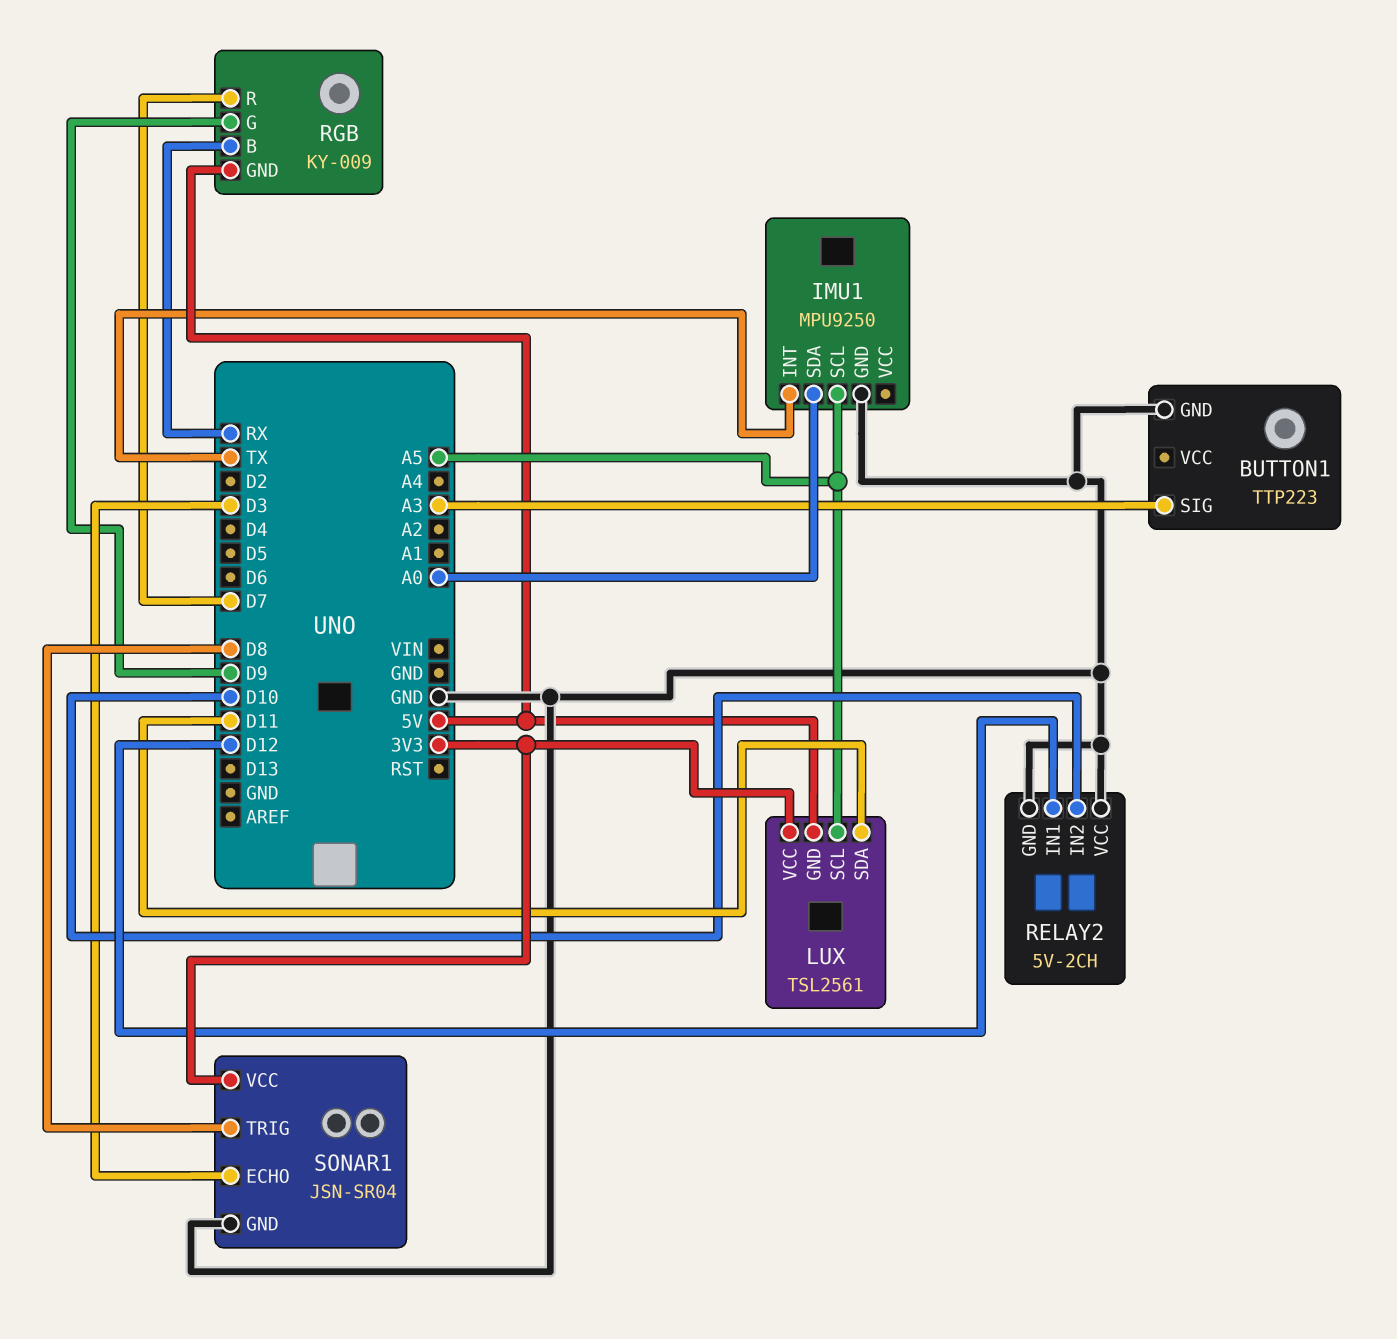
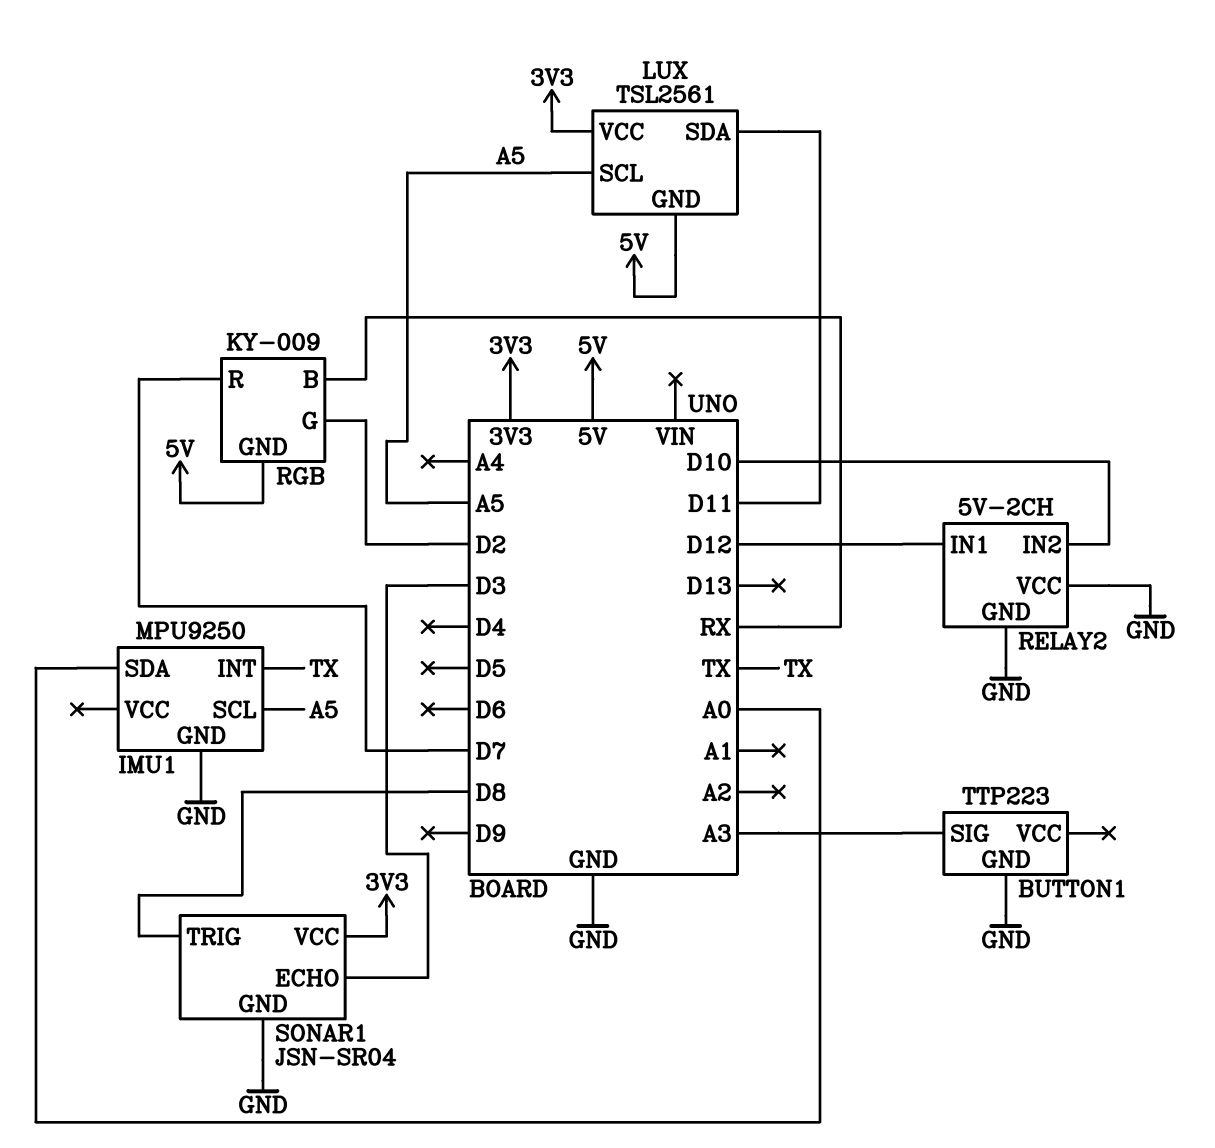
RGB pin G: D9 -> D2

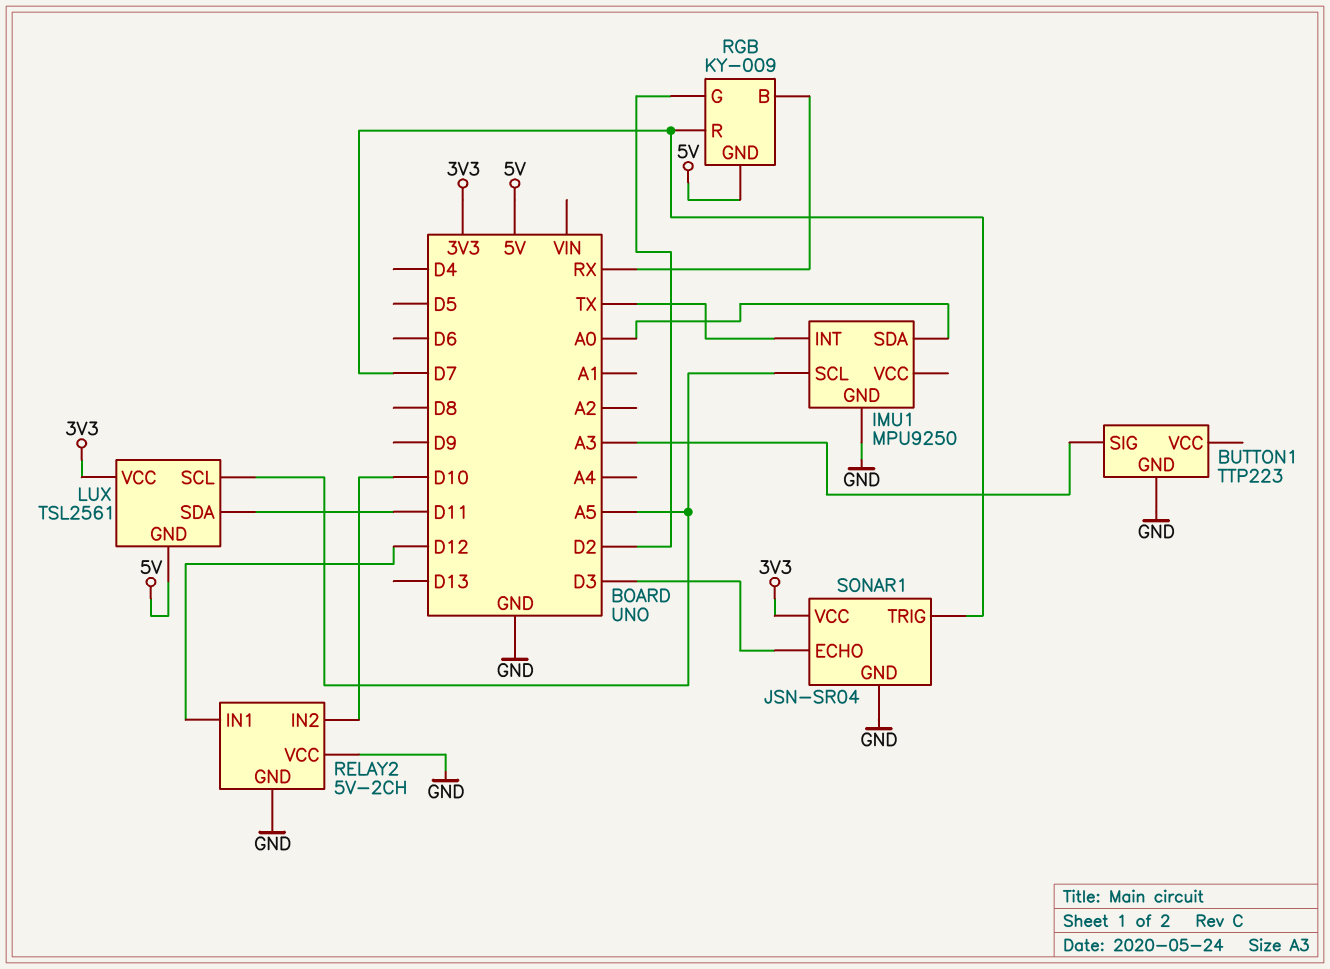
SONAR1 pin TRIG: D8 -> D7

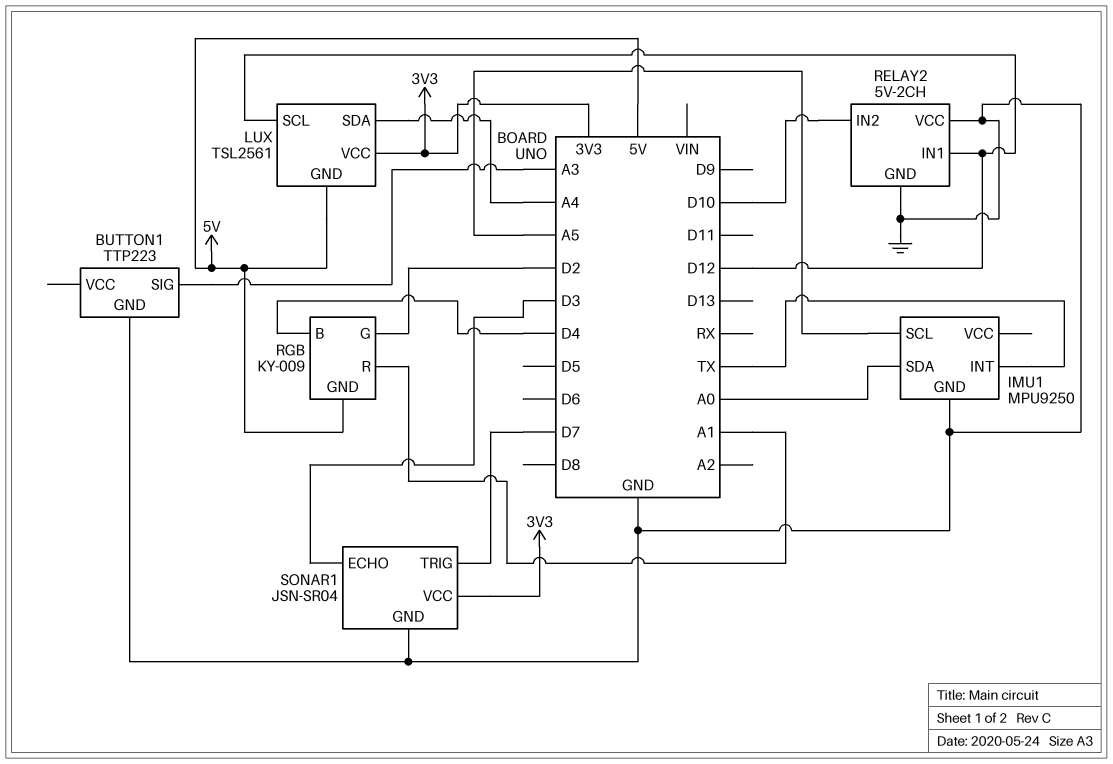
LUX pin SCL: A5 -> D12
LUX pin SDA: D11 -> A4
RGB pin B: RX -> D4
RGB pin R: D7 -> A1

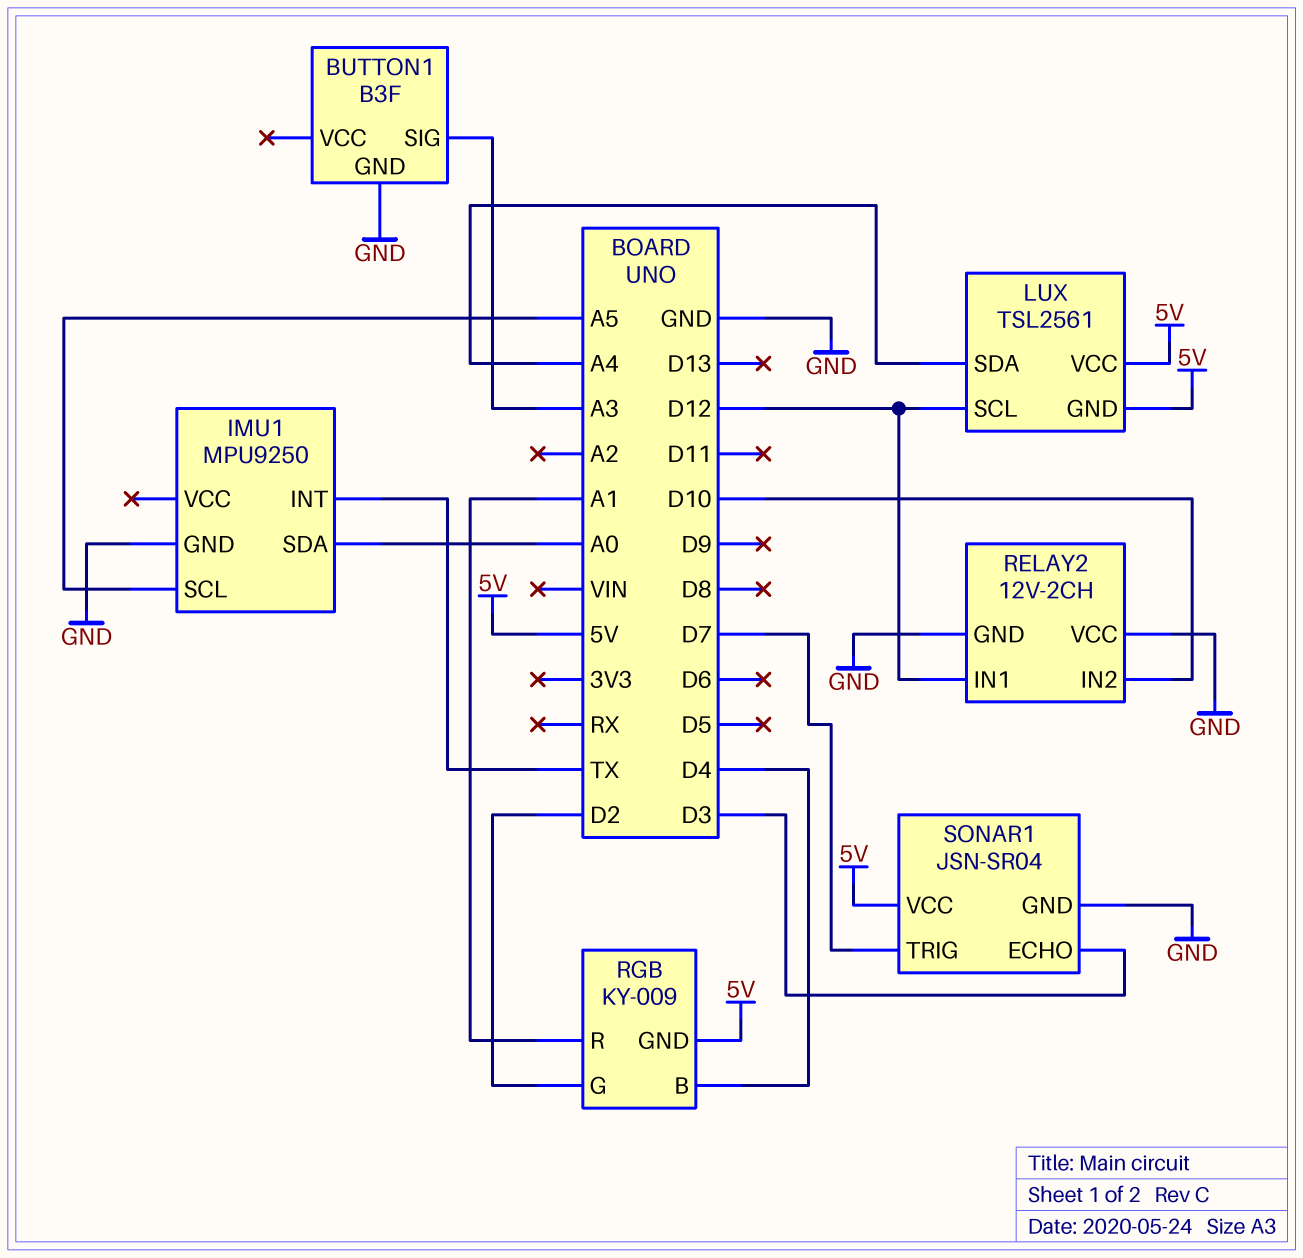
BUTTON1: TTP223 -> B3F
LUX pin VCC: 3V3 -> 5V
RELAY2: 5V-2CH -> 12V-2CH
SONAR1 pin VCC: 3V3 -> 5V

